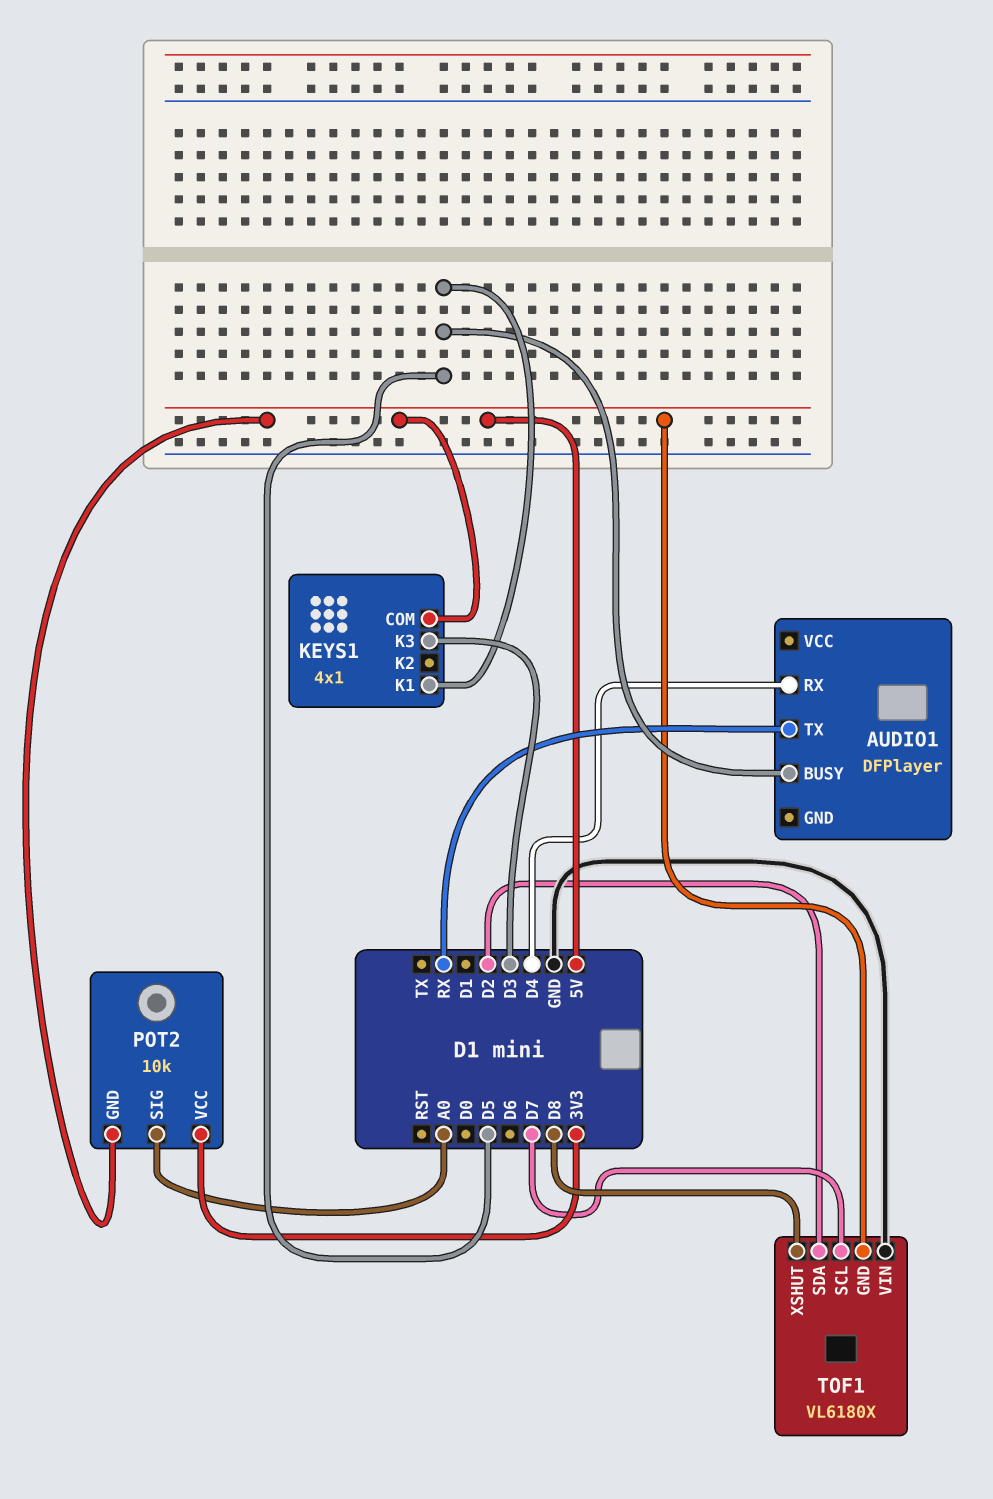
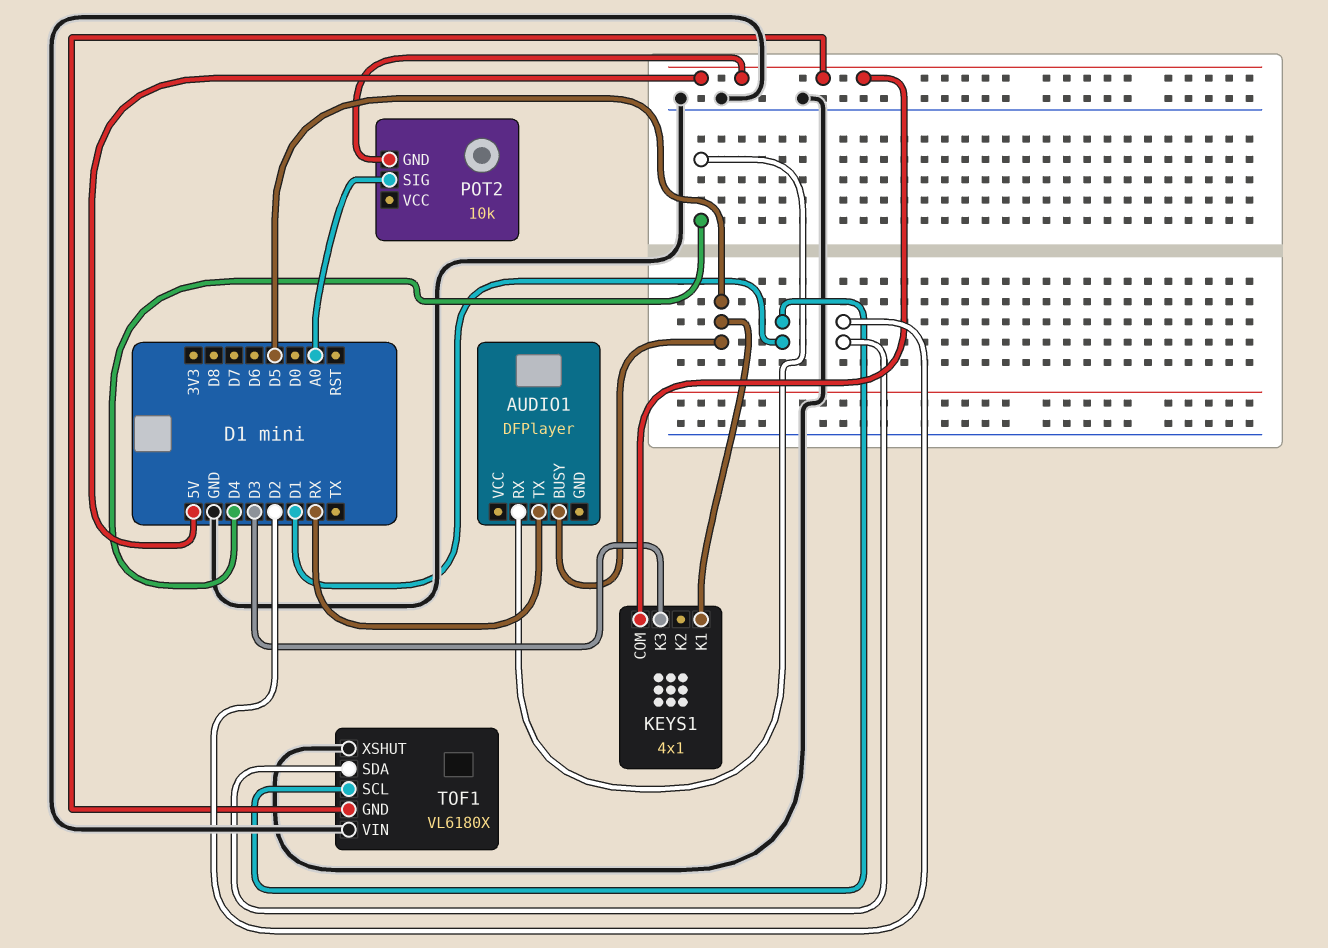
POT2 pin VCC: 3V3 -> none
TOF1 pin SCL: D7 -> D1
TOF1 pin XSHUT: D8 -> GND

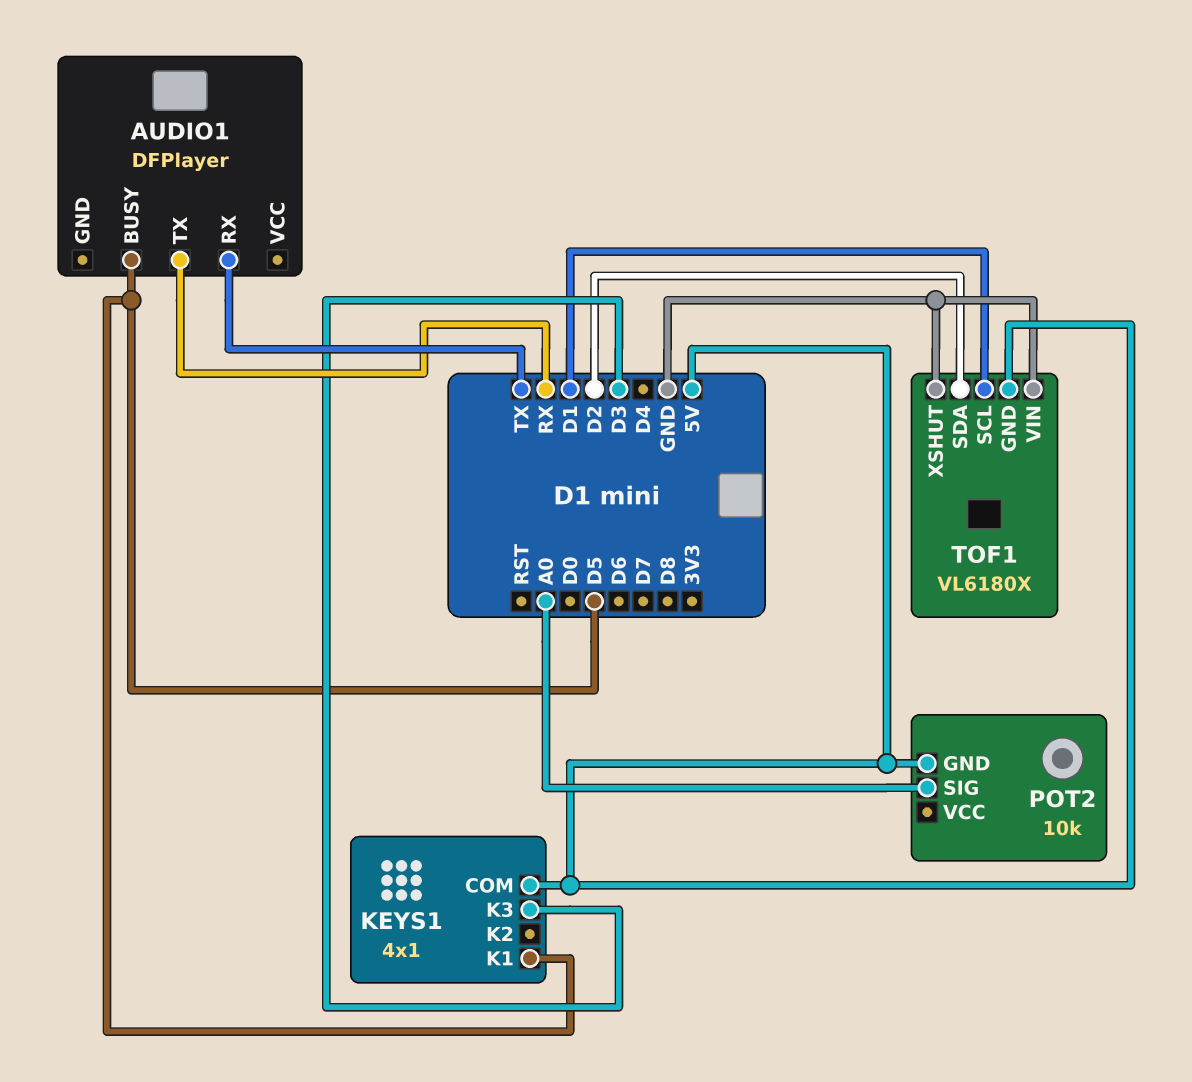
AUDIO1 pin RX: D4 -> TX

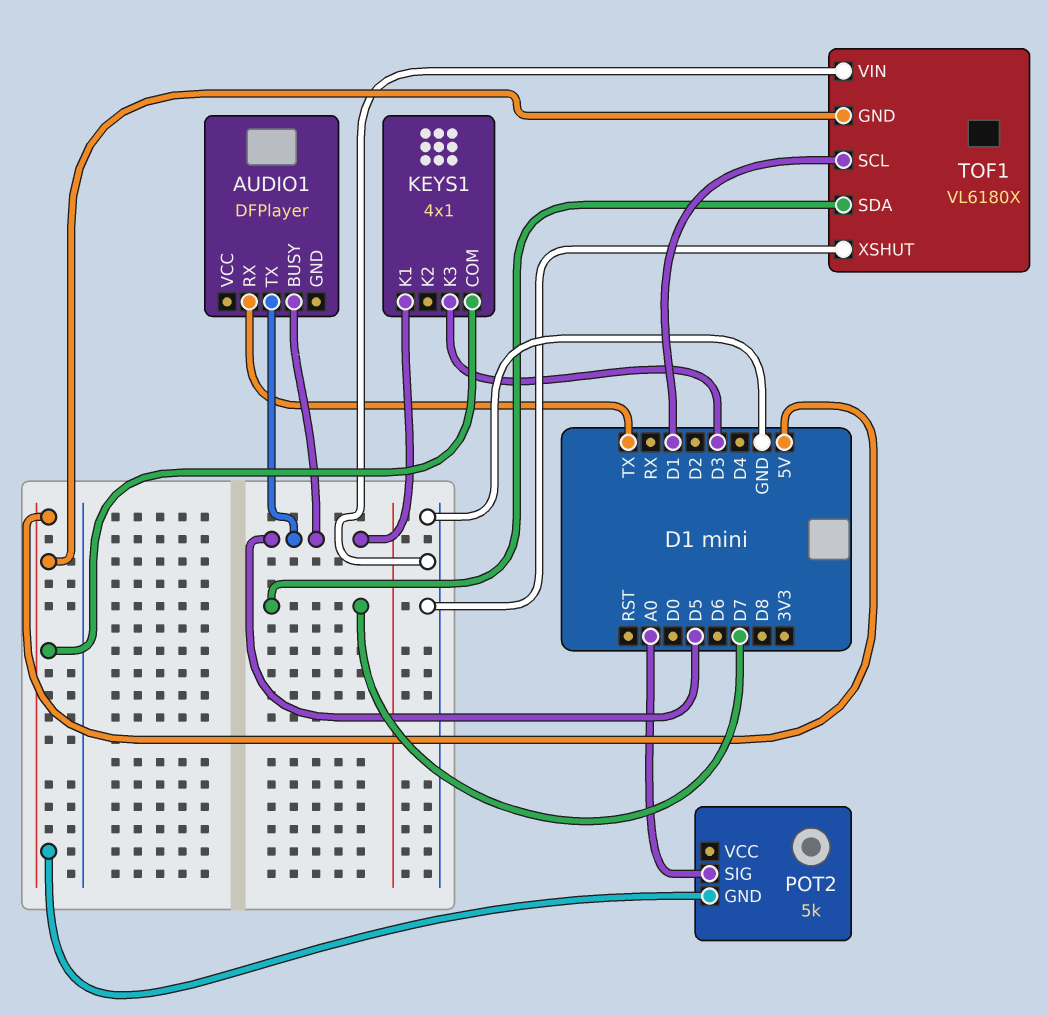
AUDIO1 pin TX: RX -> D5
POT2: 10k -> 5k
TOF1 pin SDA: D2 -> D7

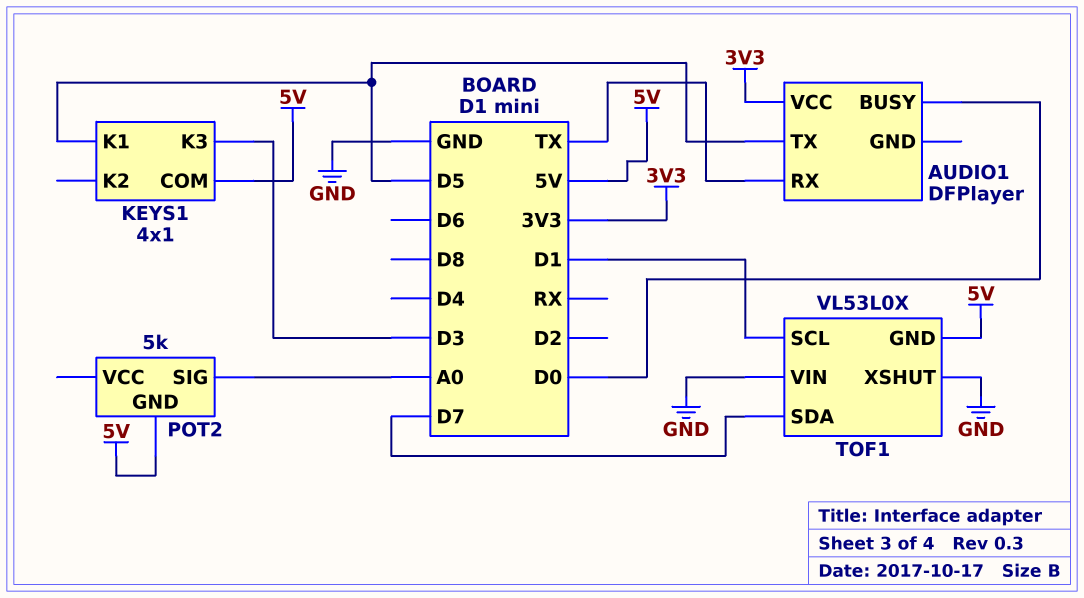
AUDIO1 pin BUSY: D5 -> D0
AUDIO1 pin VCC: none -> 3V3
TOF1: VL6180X -> VL53L0X

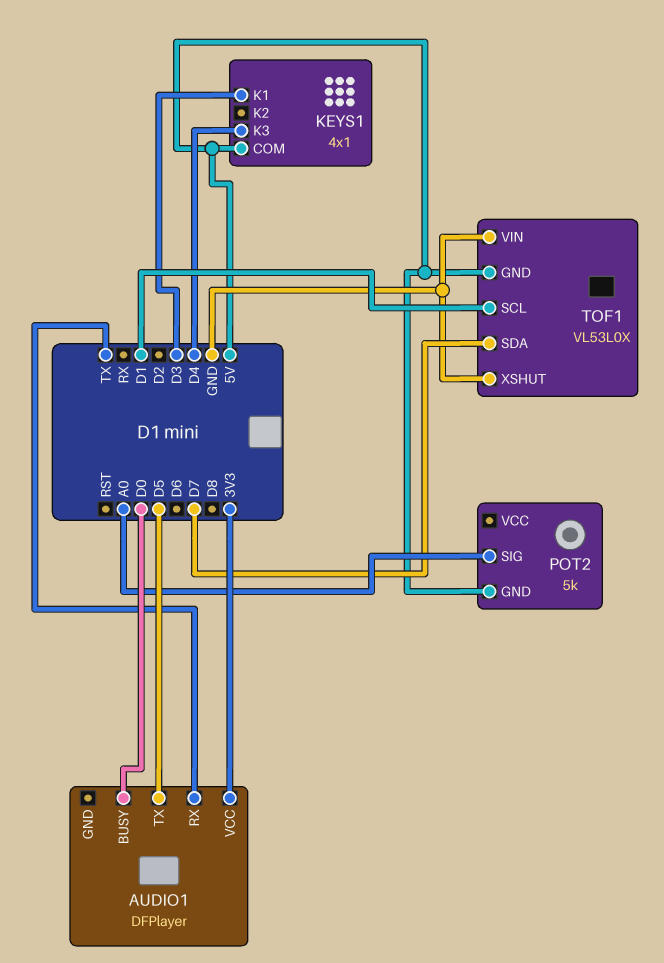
KEYS1 pin K1: D5 -> D3
KEYS1 pin K3: D3 -> D4

